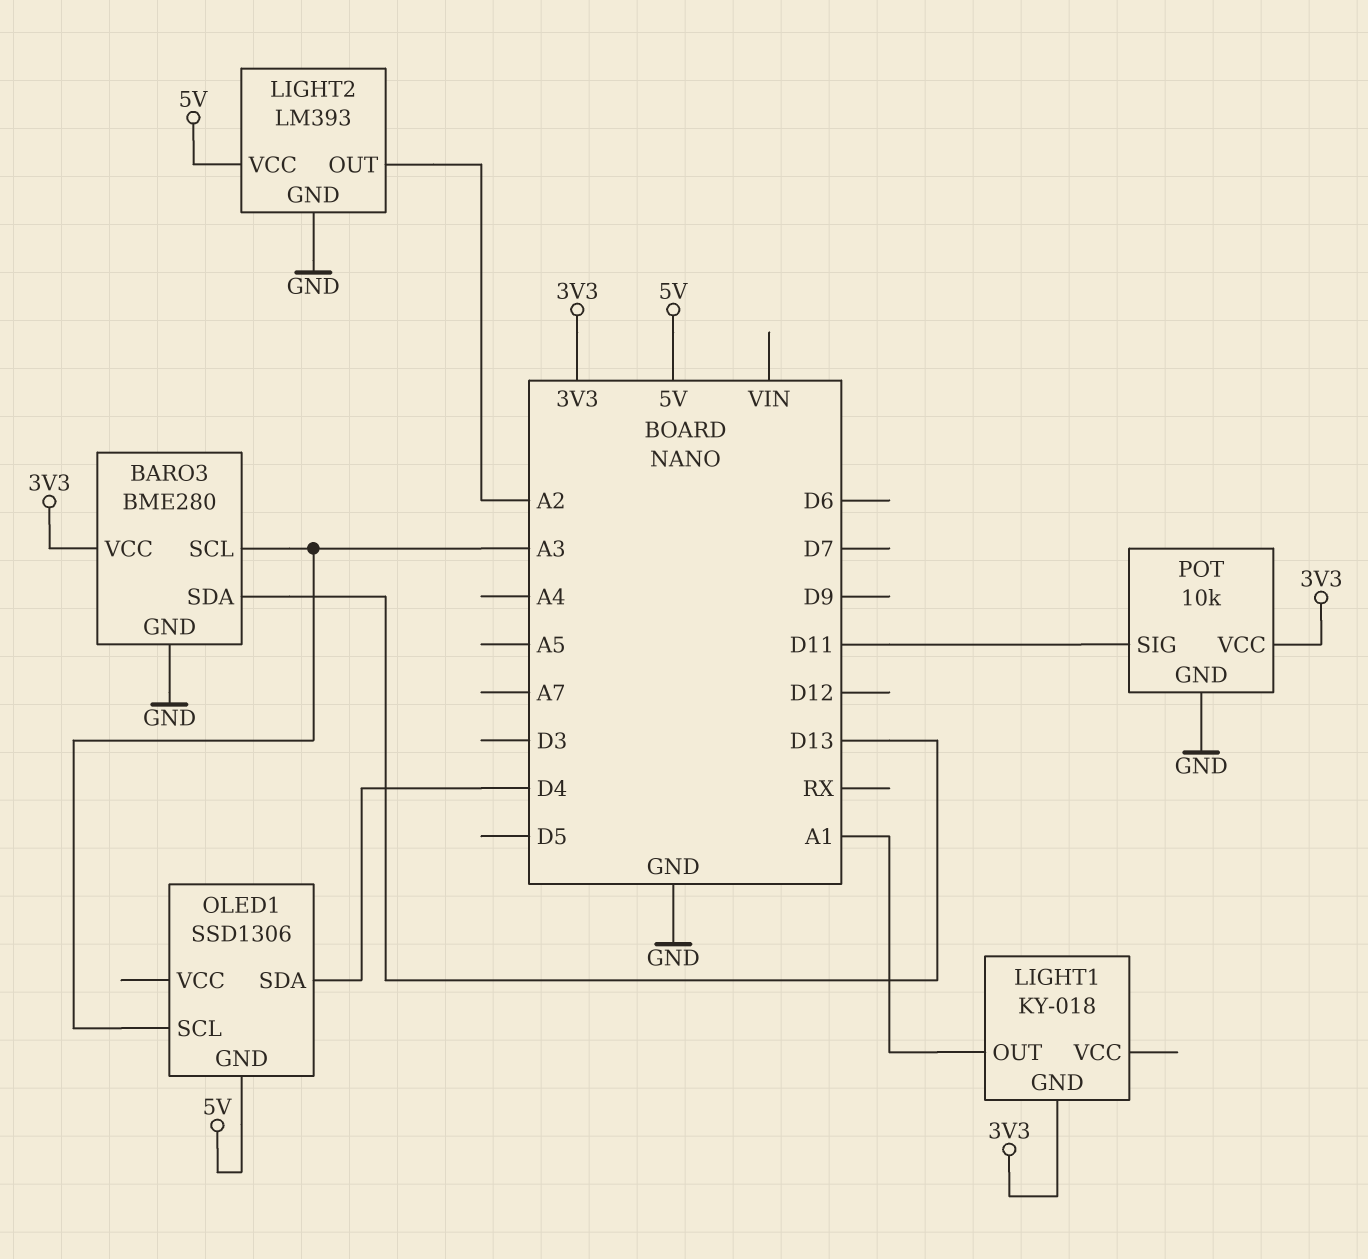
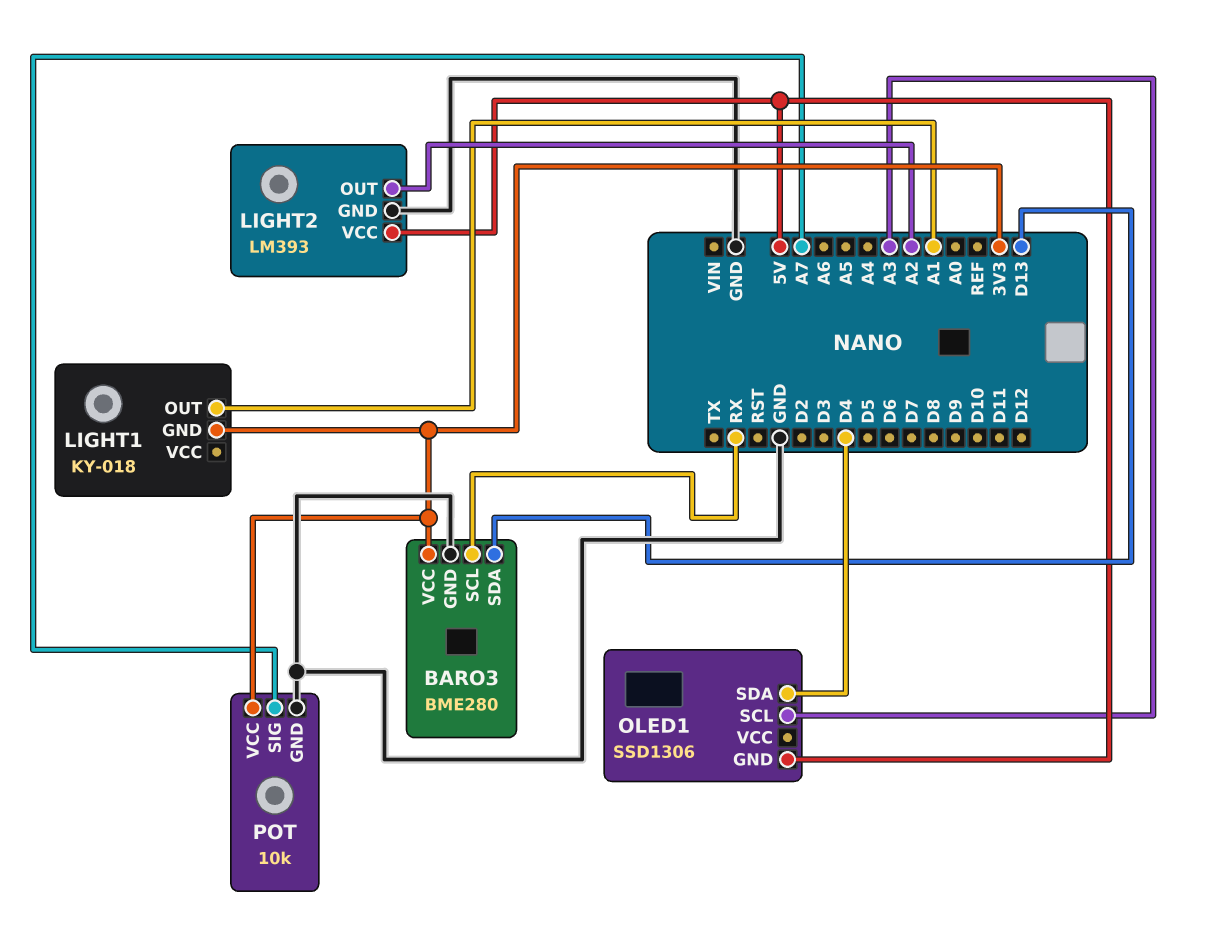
BARO3 pin SCL: A3 -> RX
POT pin SIG: D11 -> A7

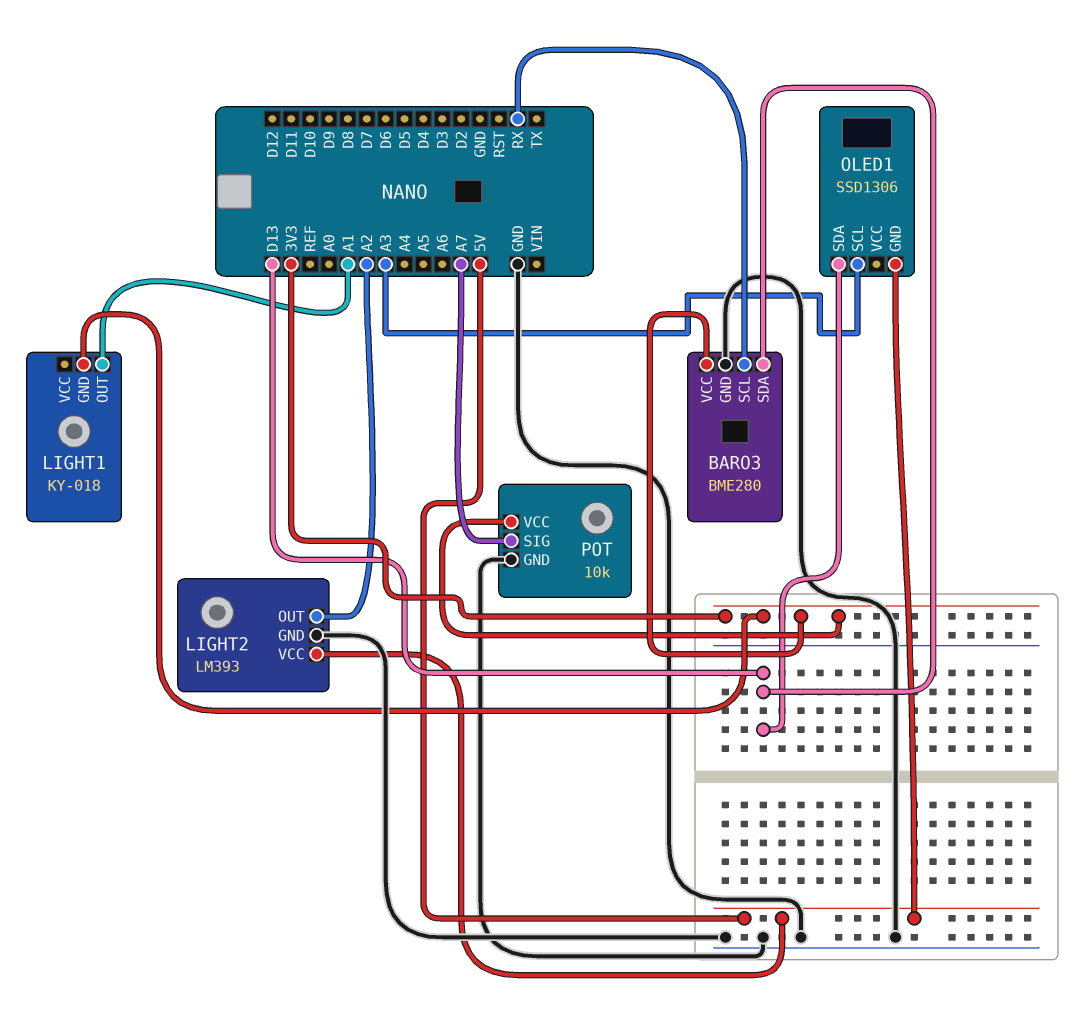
OLED1 pin SDA: D4 -> D13

